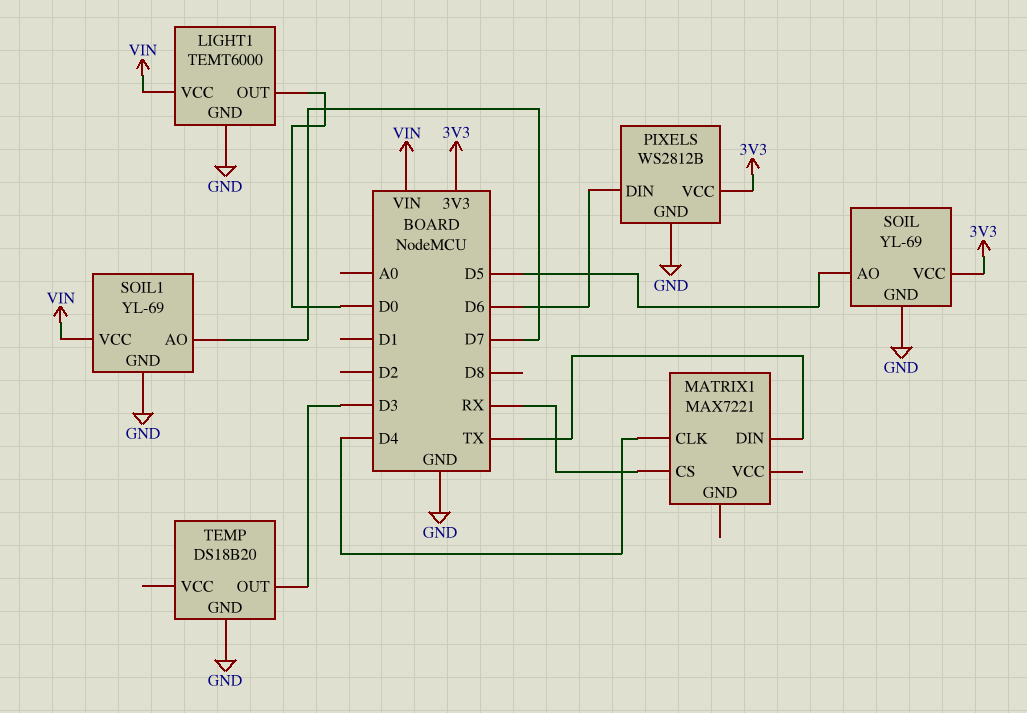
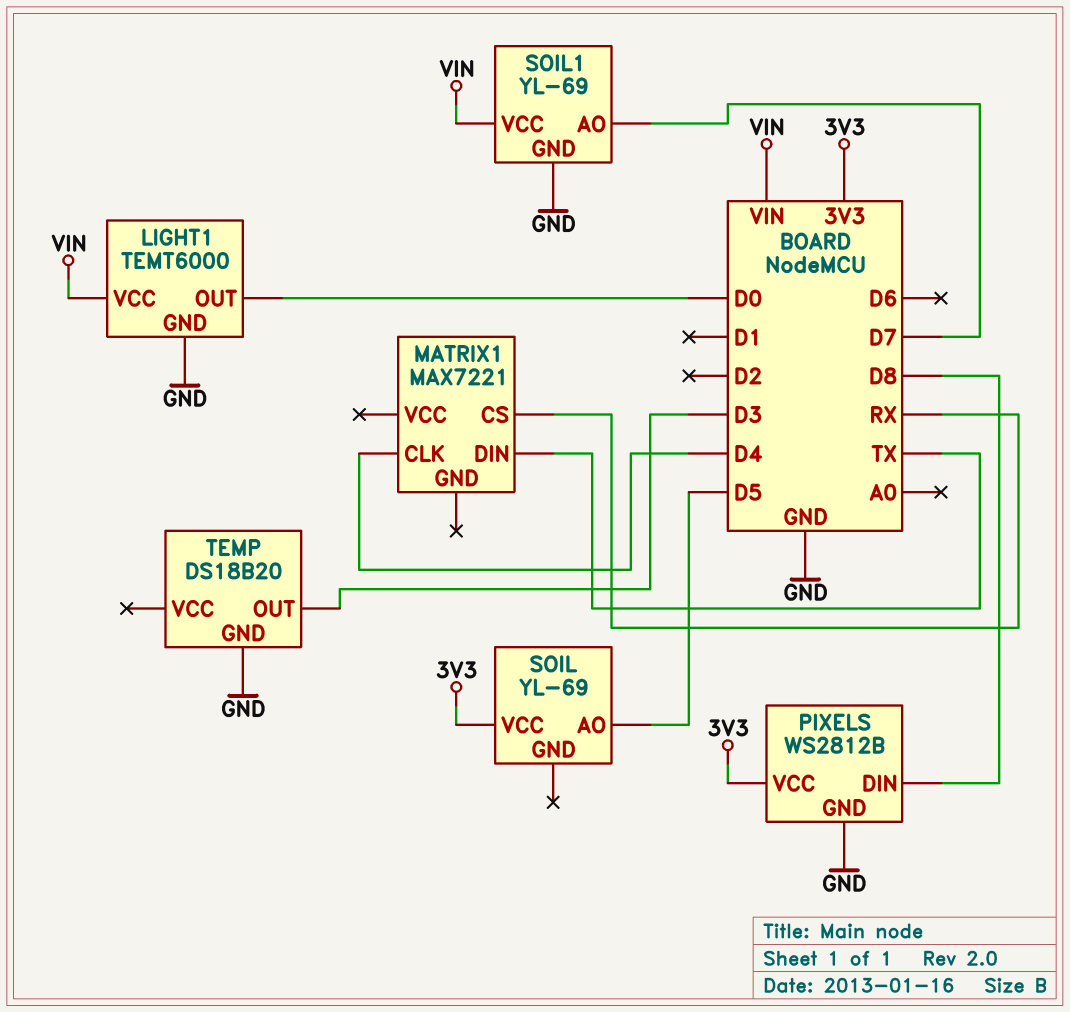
PIXELS pin DIN: D6 -> D8
SOIL pin GND: GND -> none

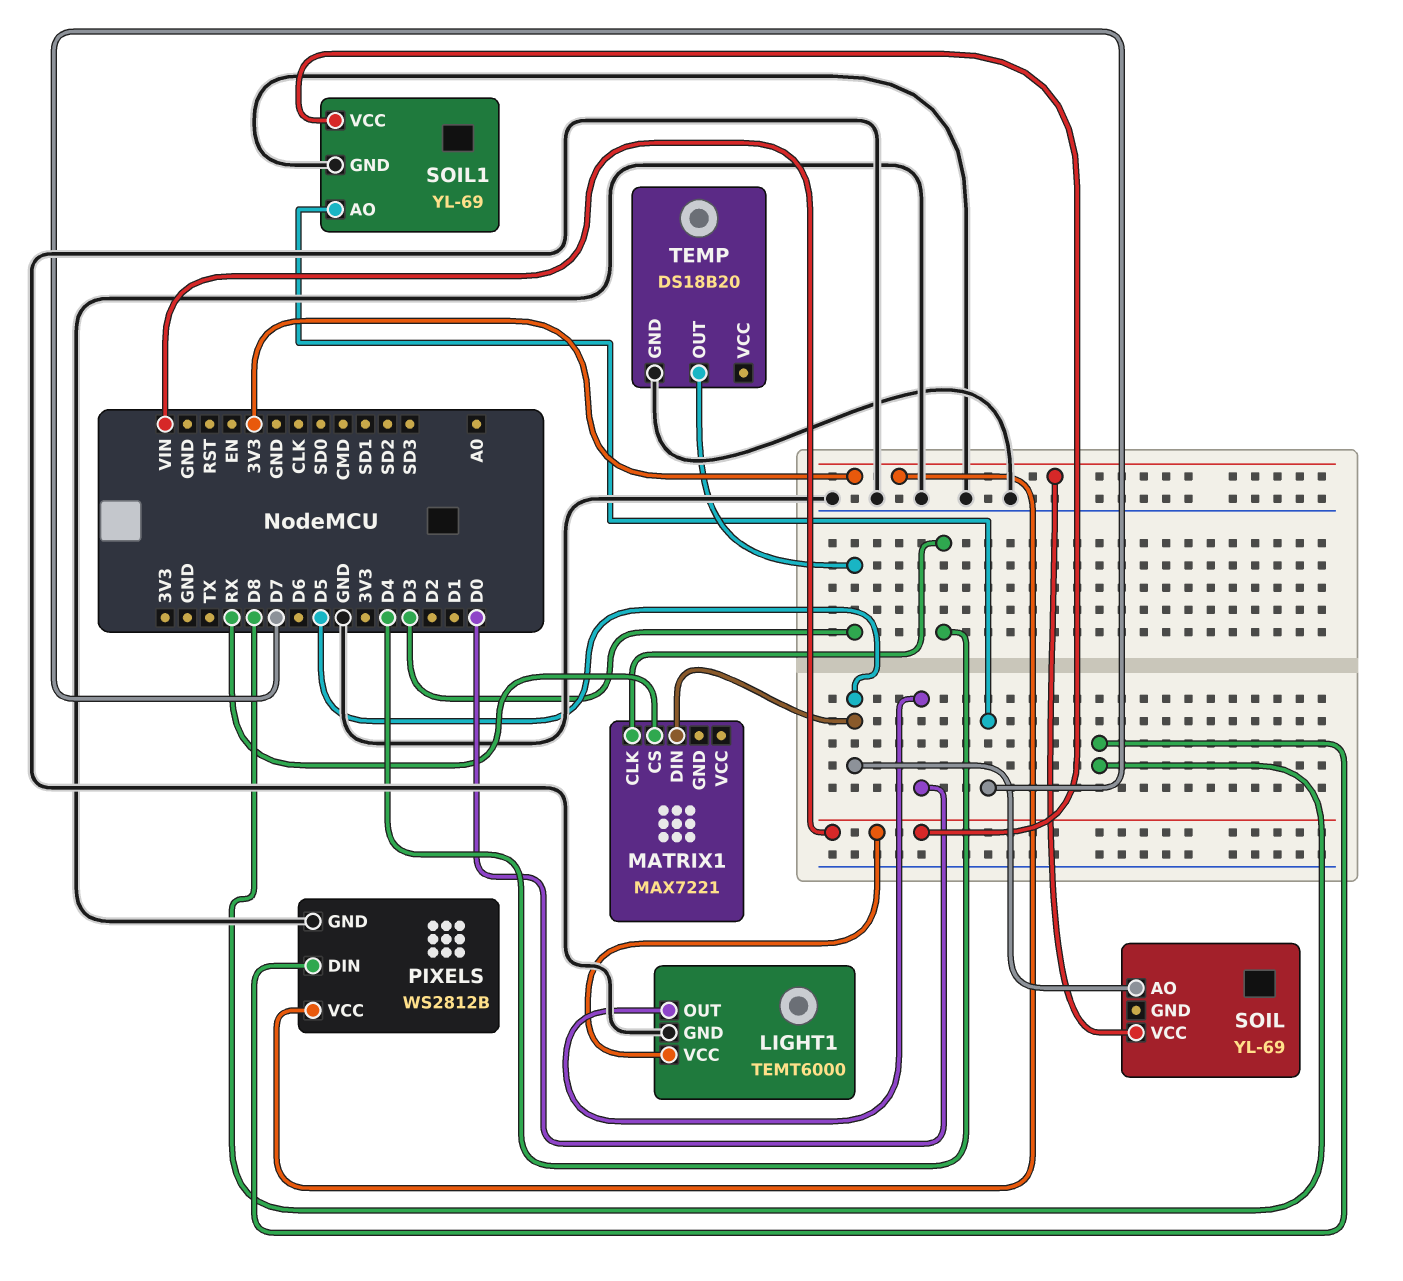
MATRIX1 pin DIN: TX -> D5

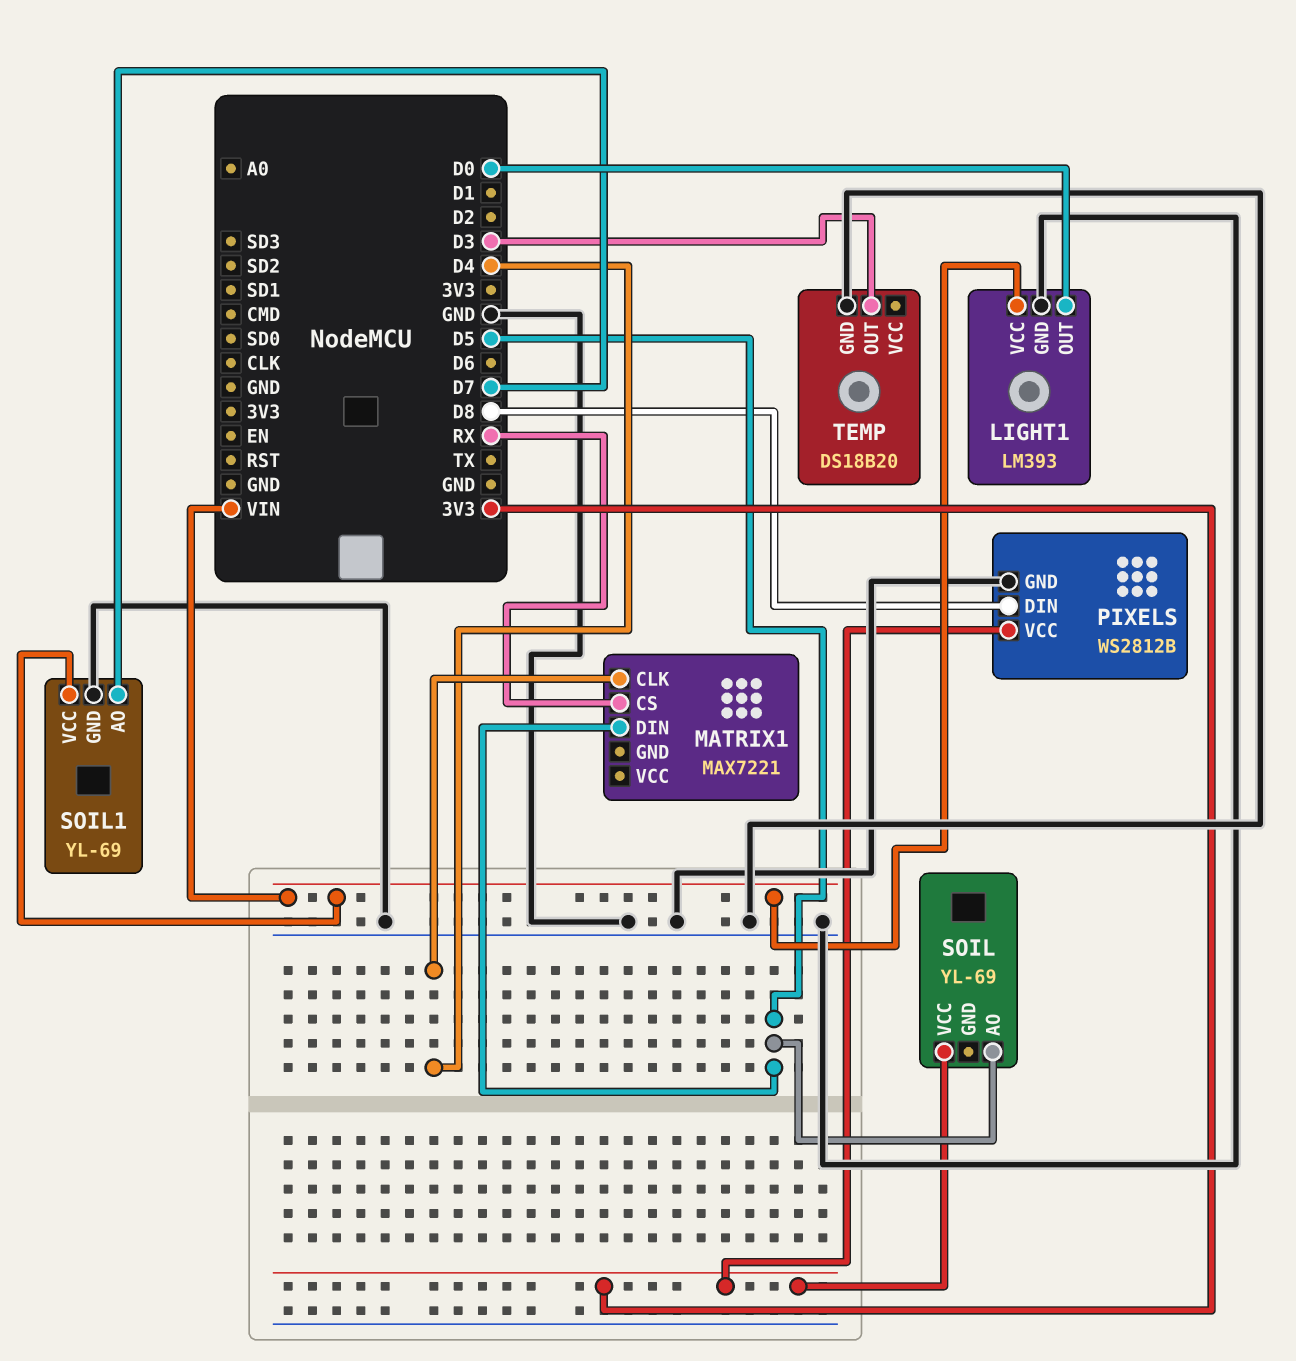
LIGHT1: TEMT6000 -> LM393

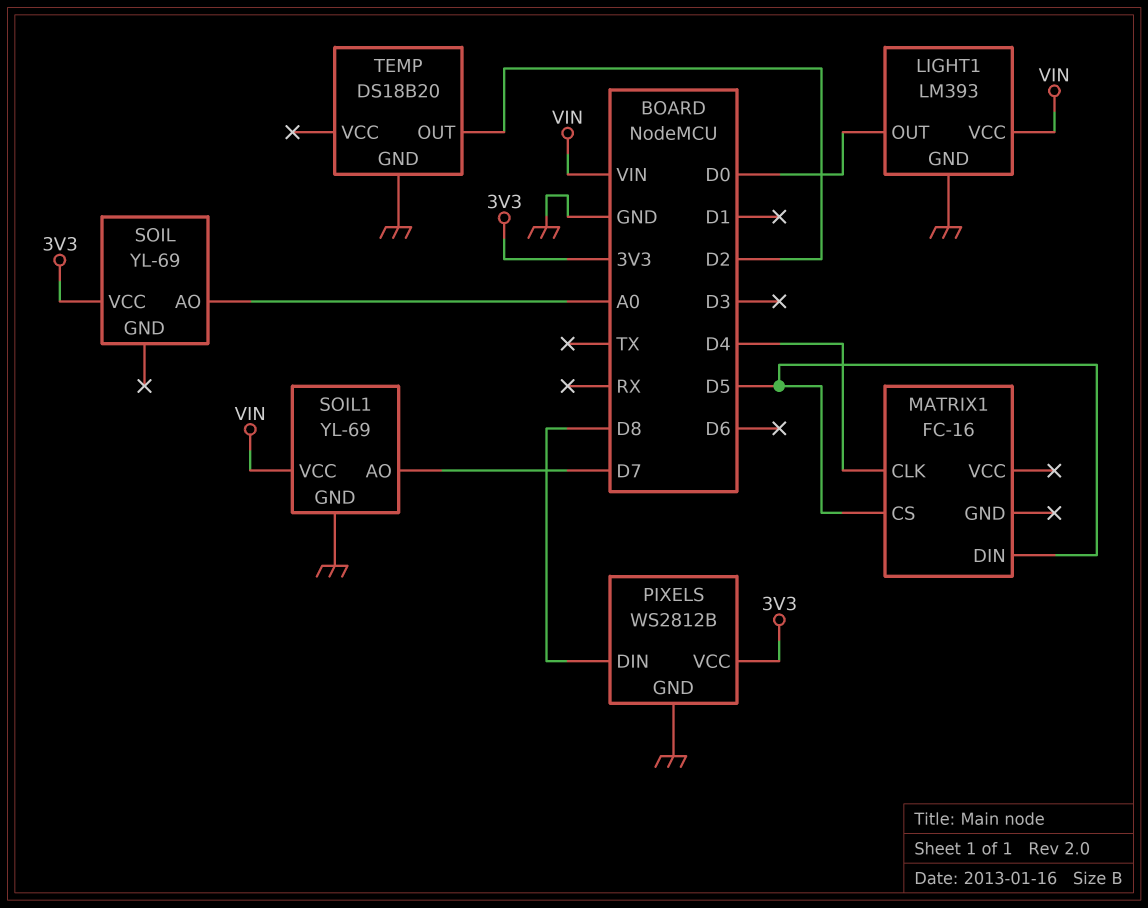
MATRIX1: MAX7221 -> FC-16
MATRIX1 pin CS: RX -> D5
SOIL pin AO: D5 -> A0
TEMP pin OUT: D3 -> D2

